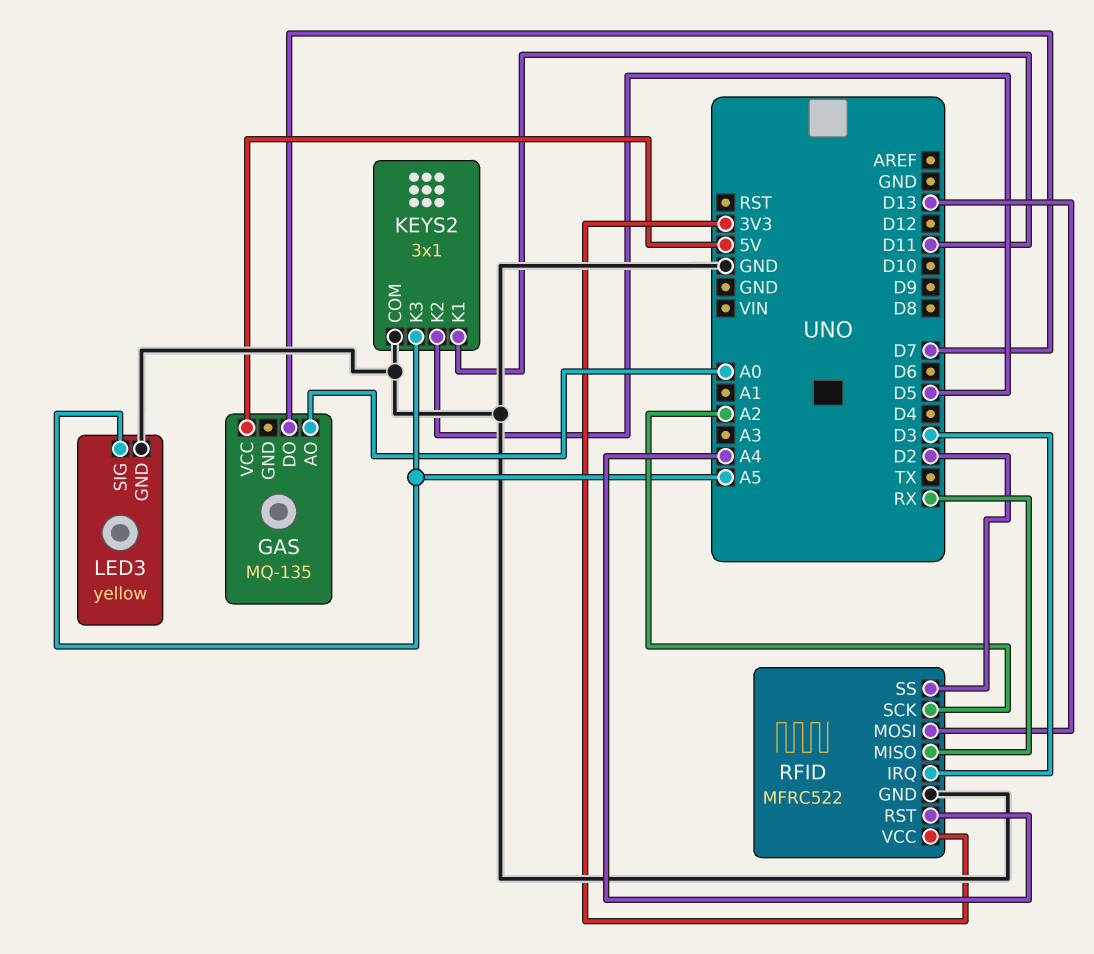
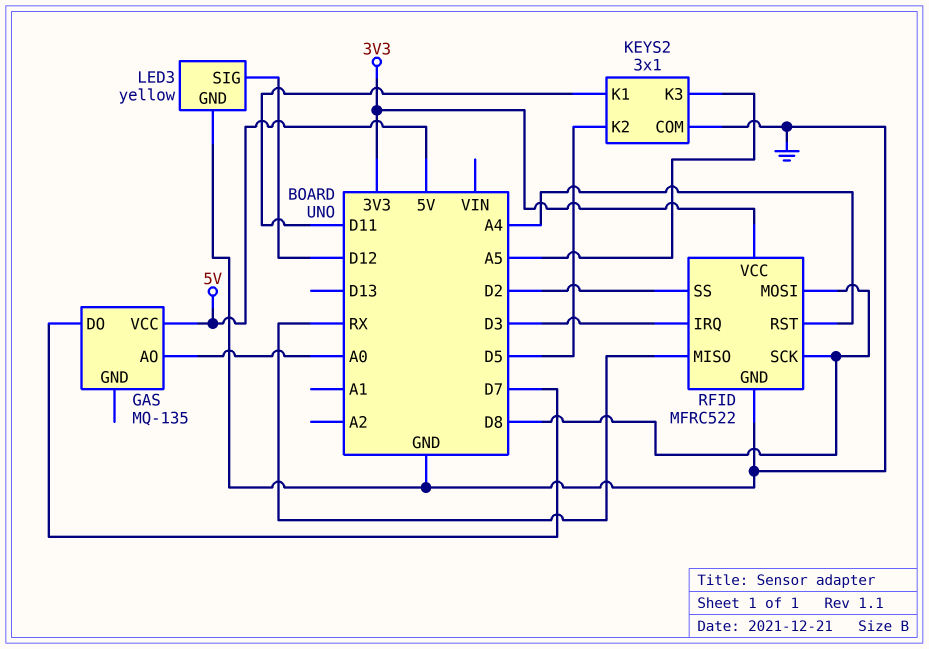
LED3 pin SIG: A5 -> D12
RFID pin MOSI: D13 -> D8
RFID pin SCK: A2 -> D8

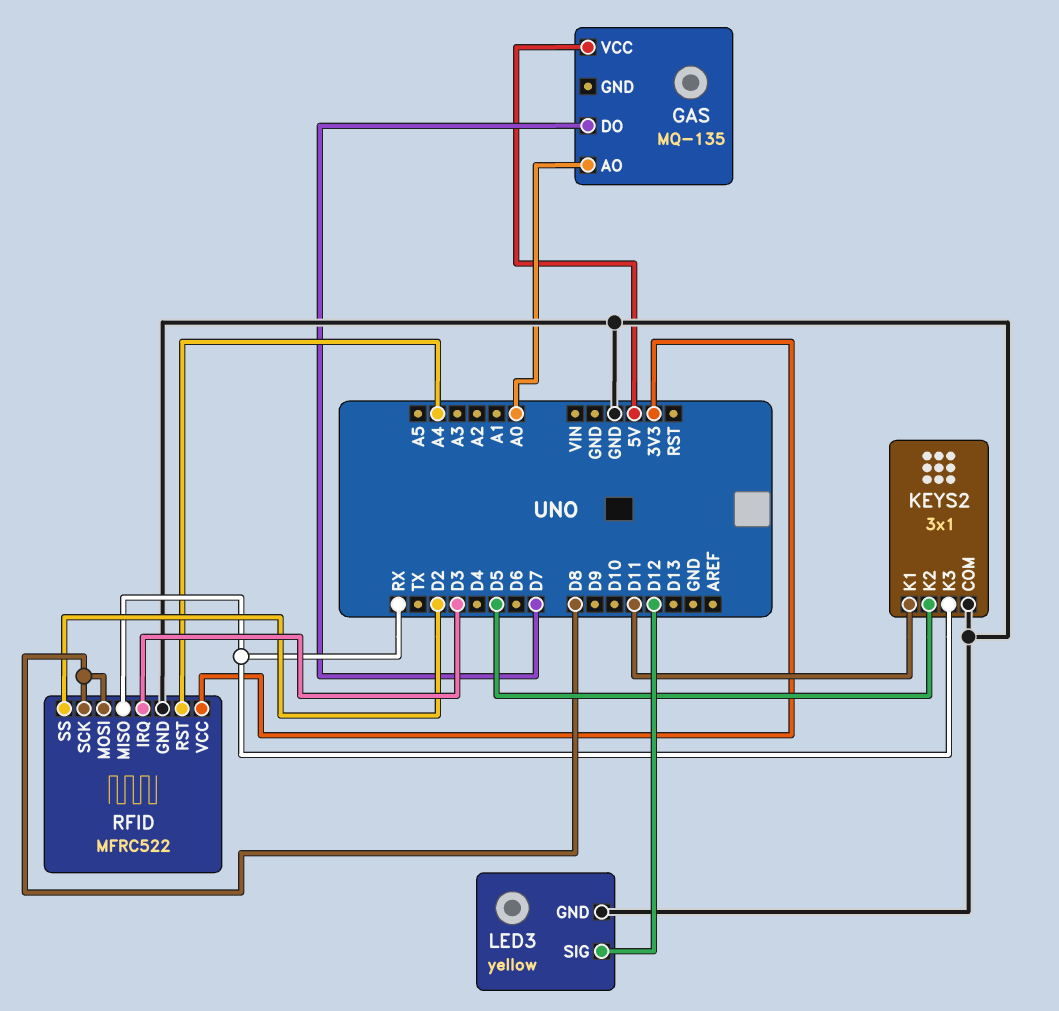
KEYS2 pin K3: A5 -> RX

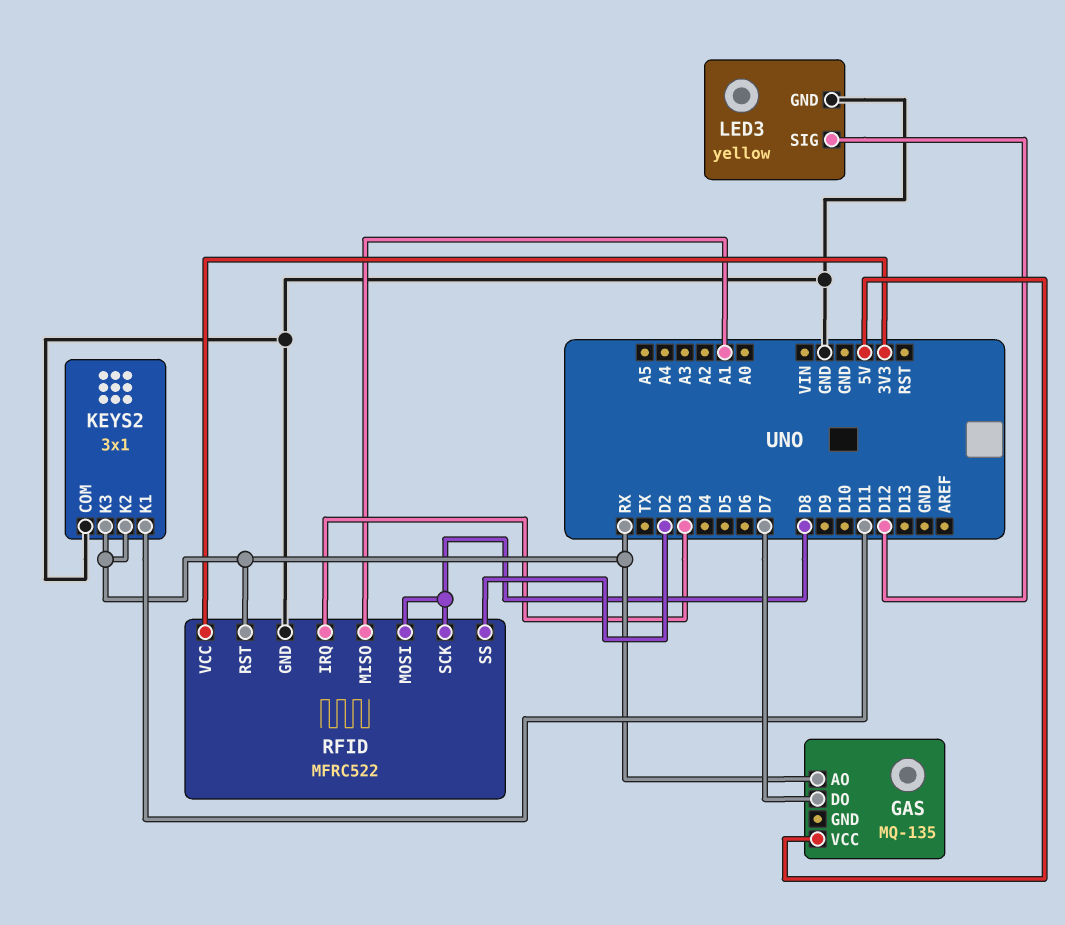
GAS pin AO: A0 -> RX
KEYS2 pin K2: D5 -> RX
RFID pin MISO: RX -> A1
RFID pin RST: A4 -> RX

